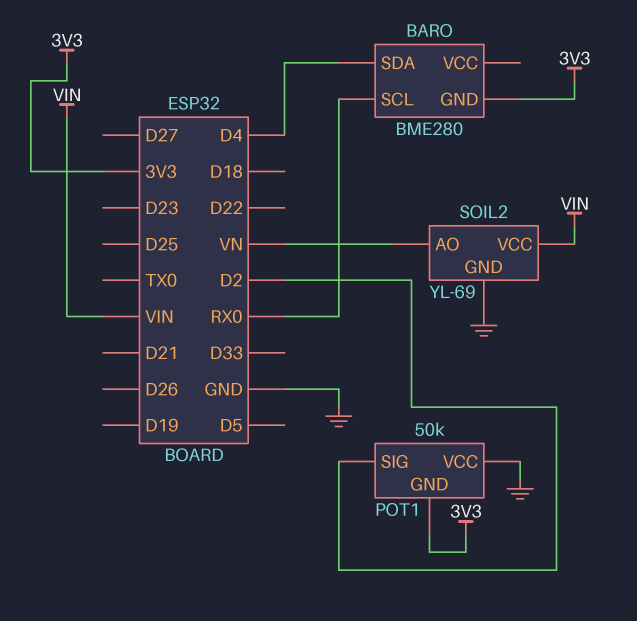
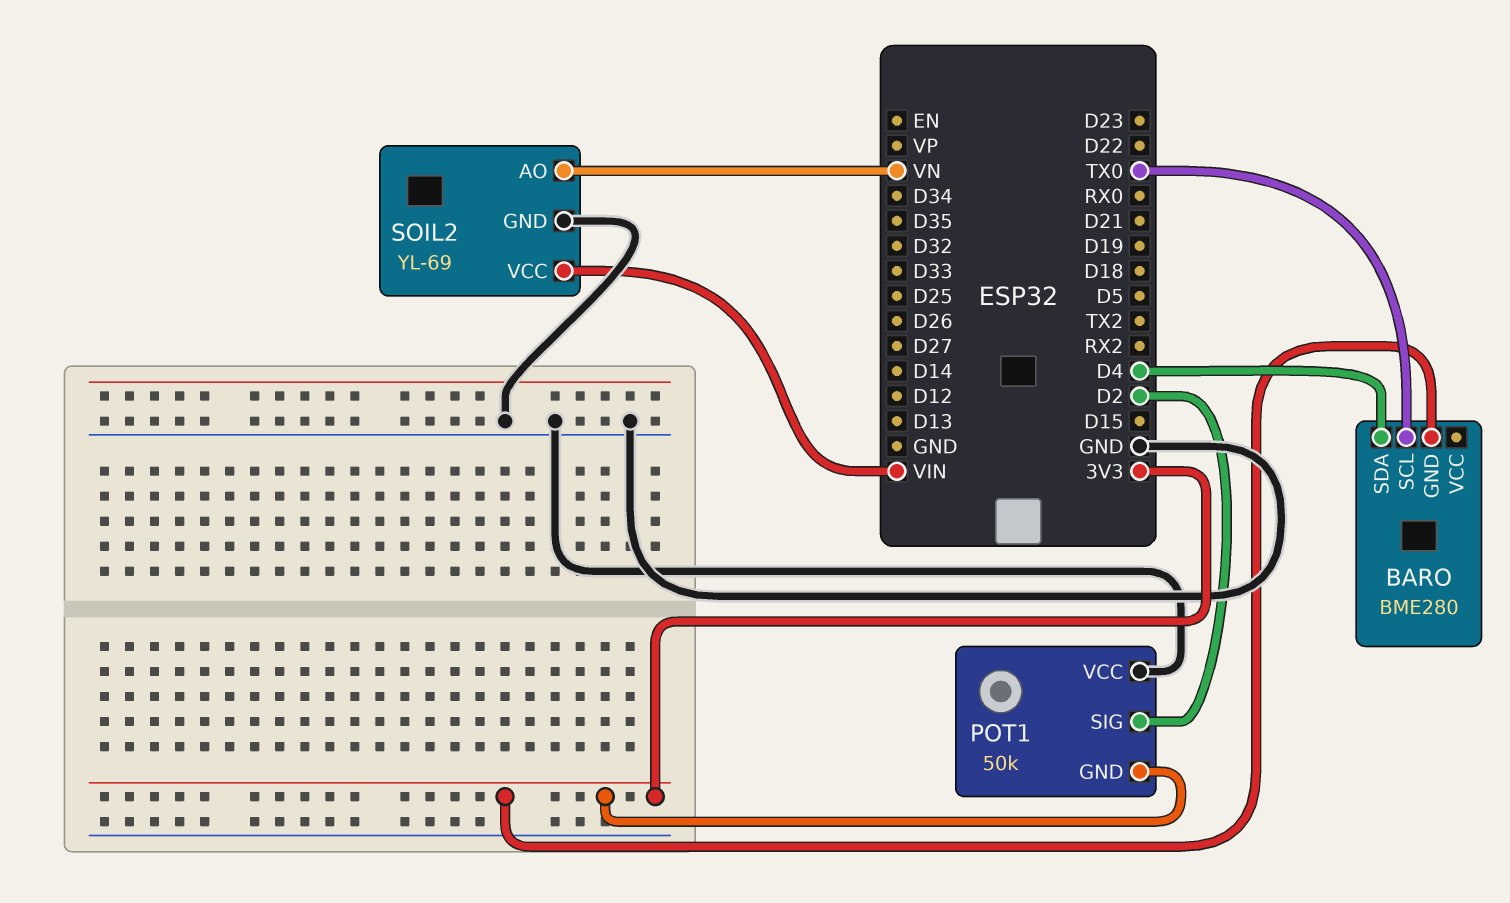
BARO pin SCL: RX0 -> TX0

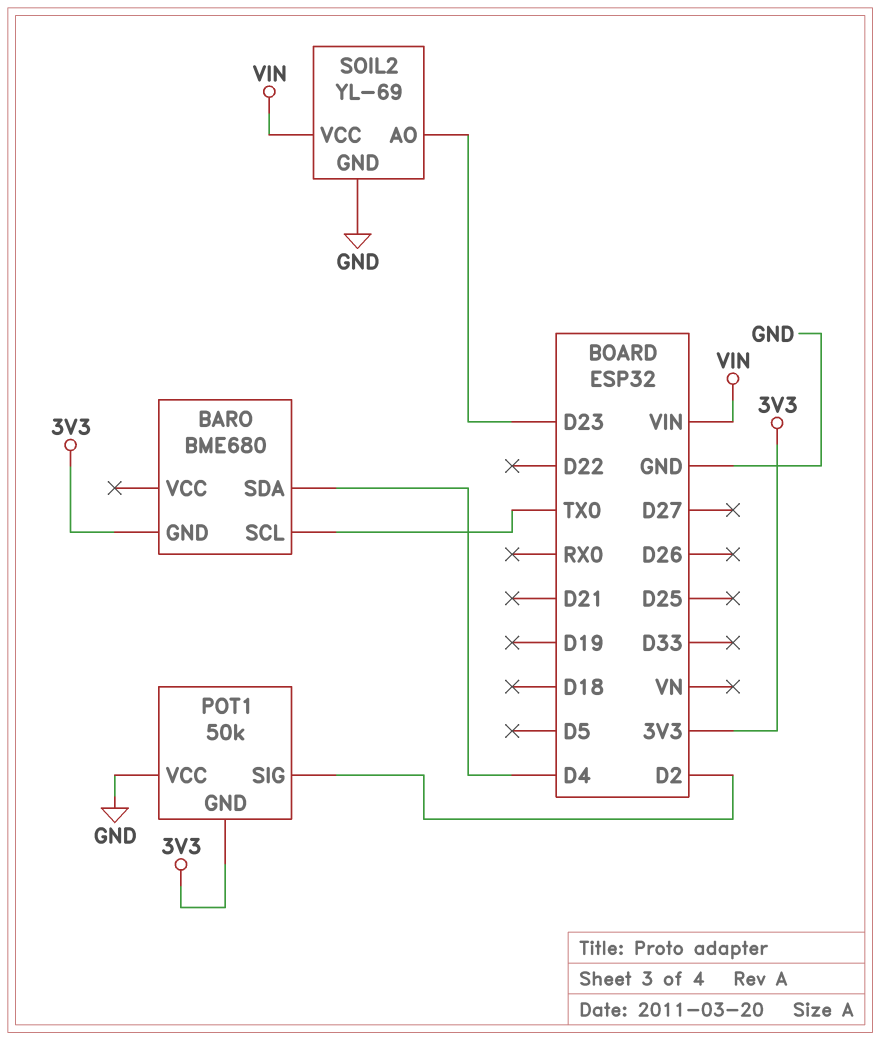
BARO: BME280 -> BME680
SOIL2 pin AO: VN -> D23

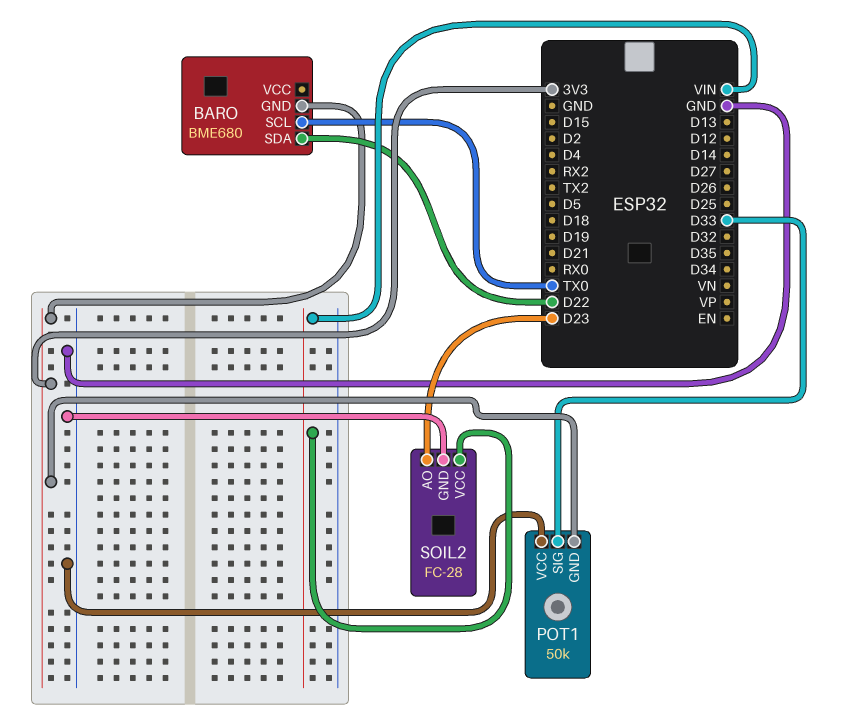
BARO pin SDA: D4 -> D22
POT1 pin SIG: D2 -> D33
SOIL2: YL-69 -> FC-28

